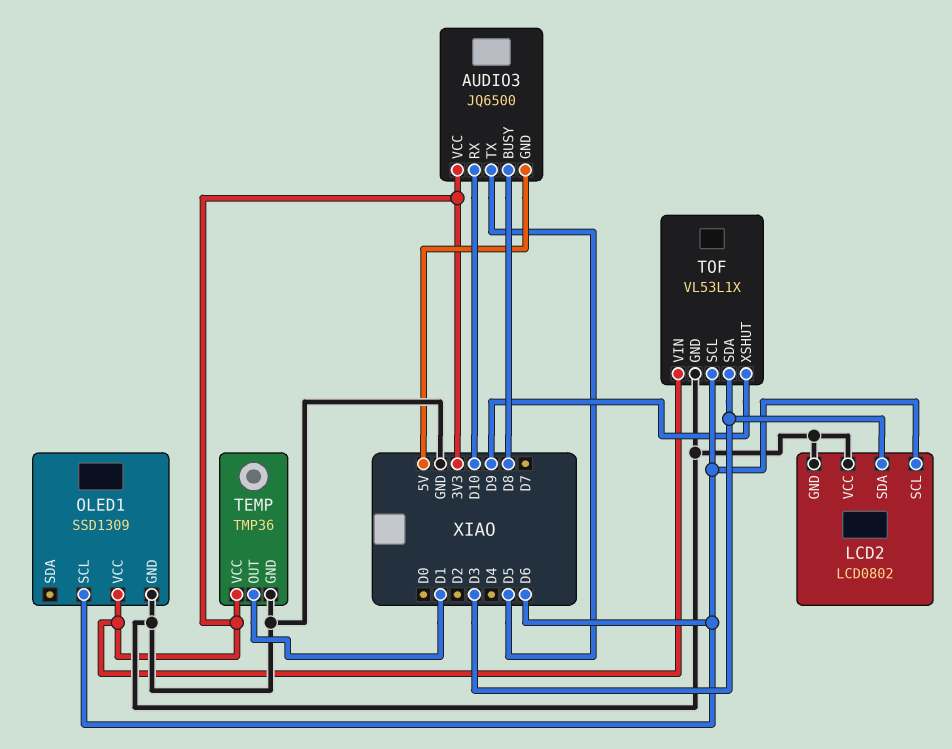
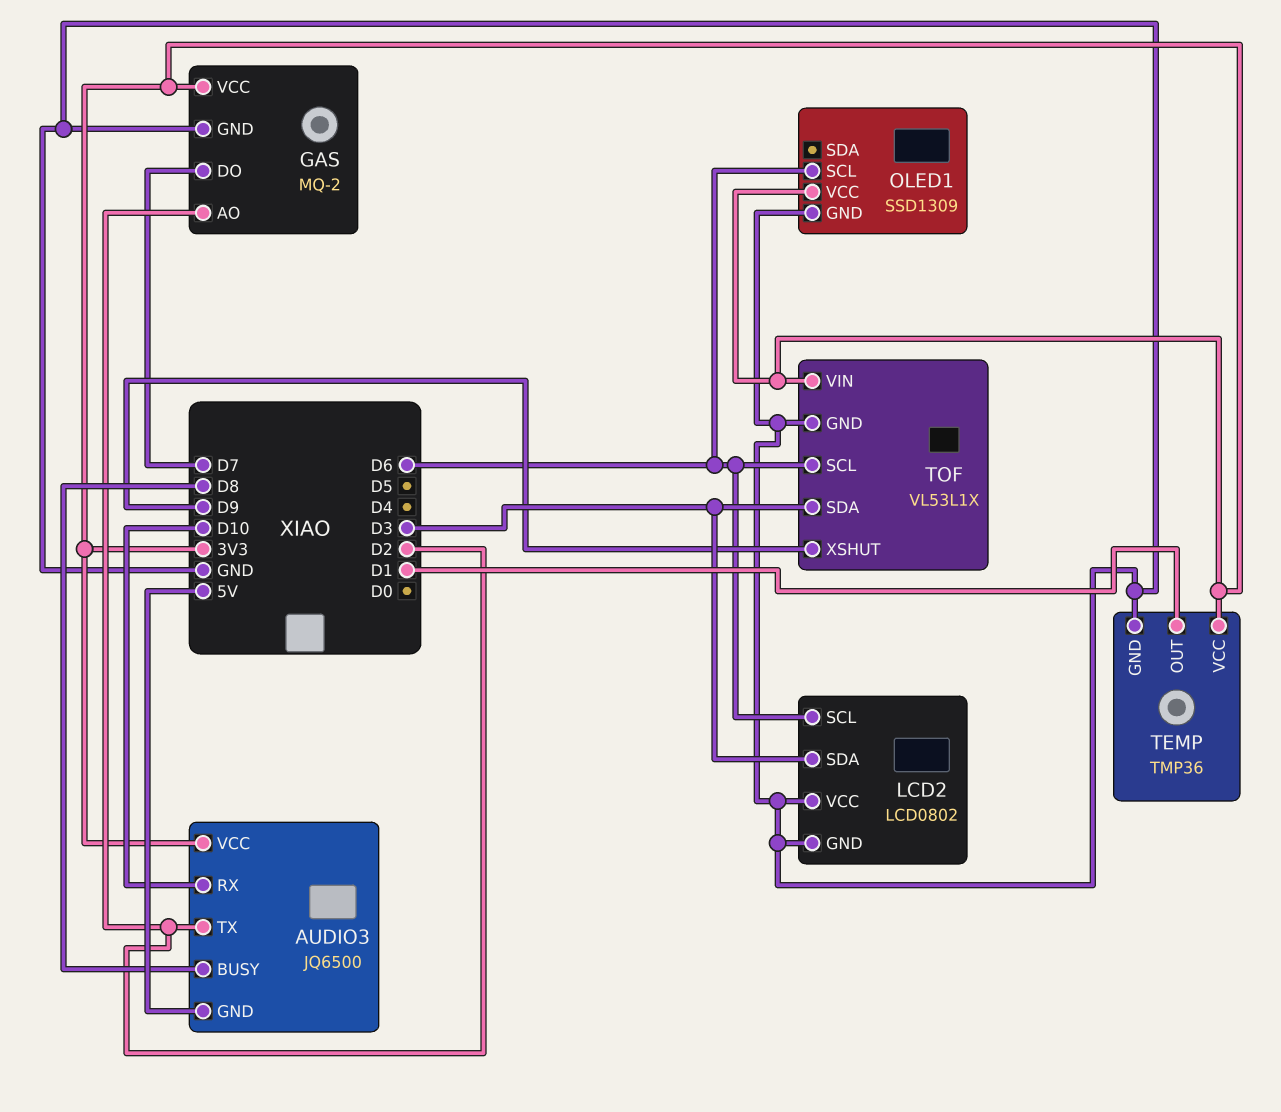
AUDIO3 pin TX: D5 -> D2
GAS: none -> MQ-2
GAS pin AO: none -> D2
GAS pin DO: none -> D7
GAS pin GND: none -> GND
GAS pin VCC: none -> 3V3

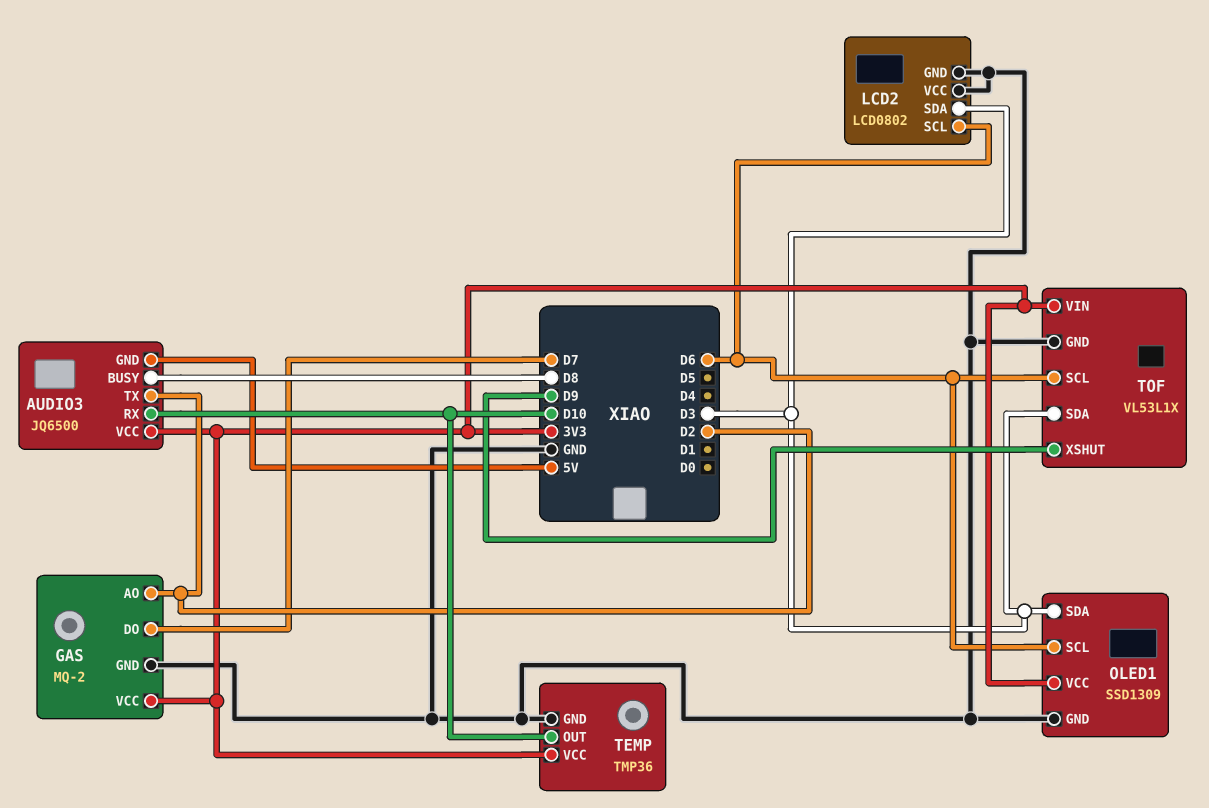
OLED1 pin SDA: none -> D3
TEMP pin OUT: D1 -> D10

